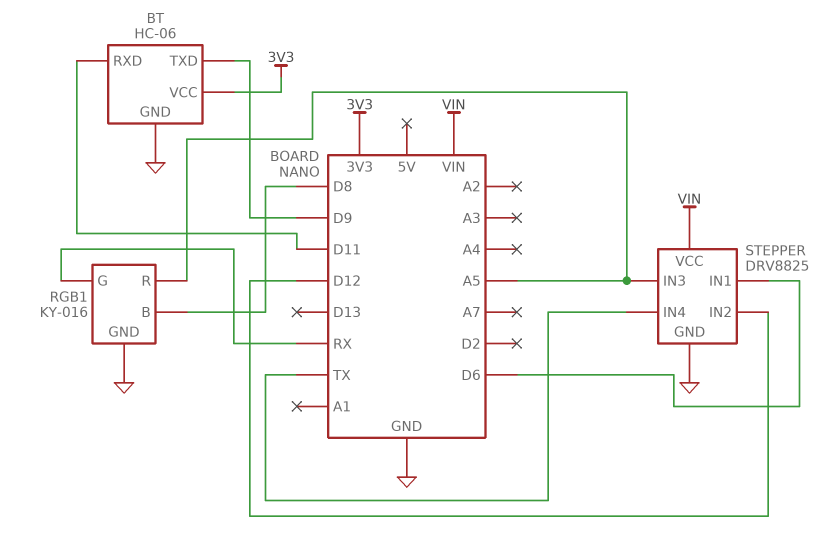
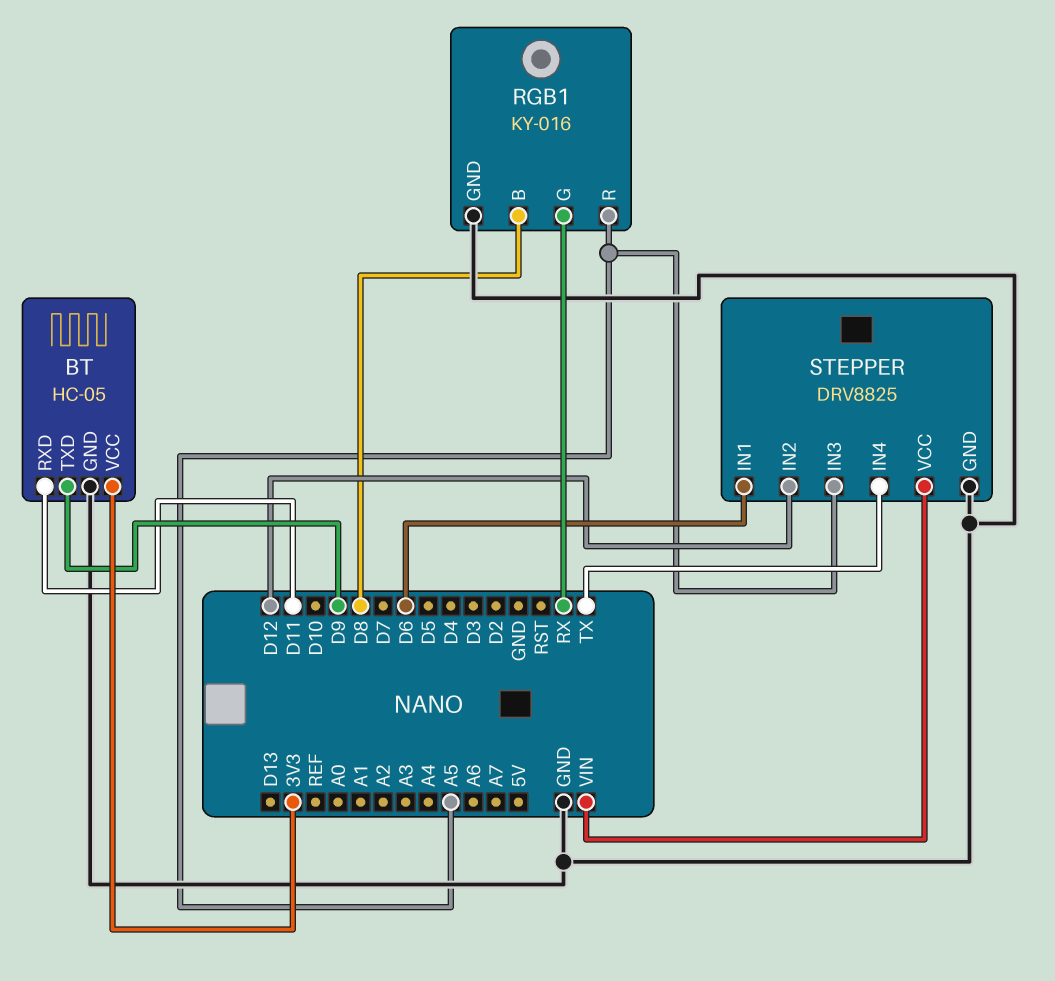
BT: HC-06 -> HC-05

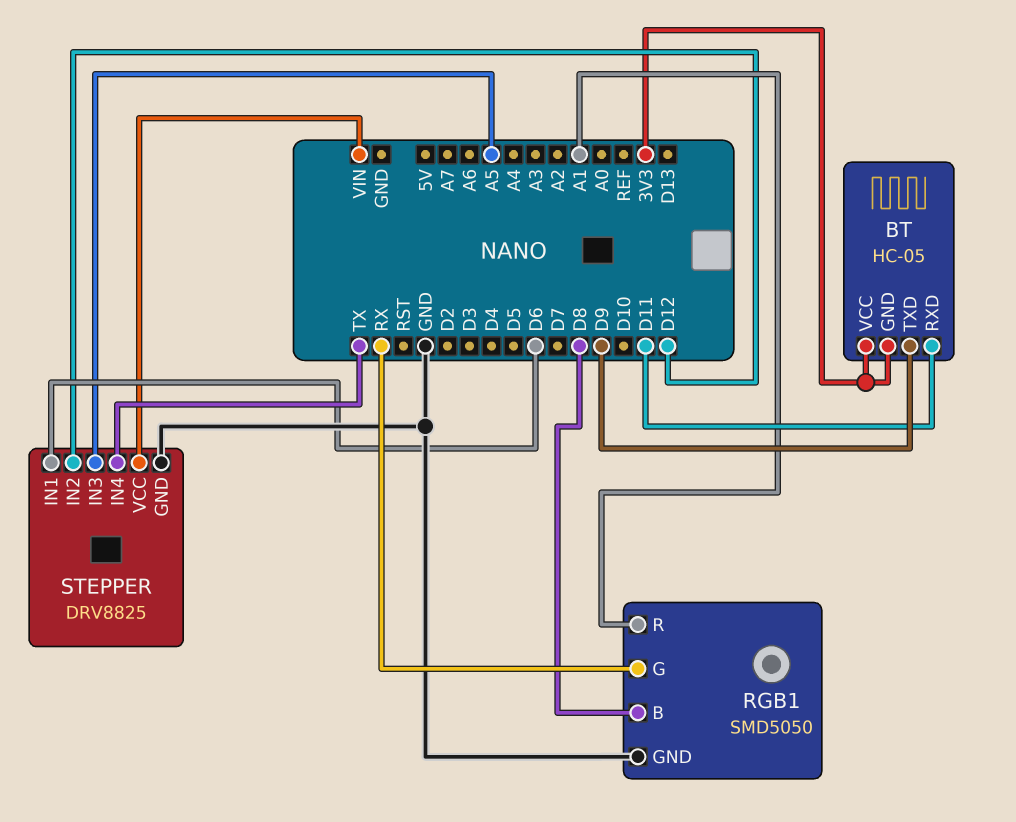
BT pin GND: GND -> 3V3
RGB1: KY-016 -> SMD5050
RGB1 pin R: A5 -> A1

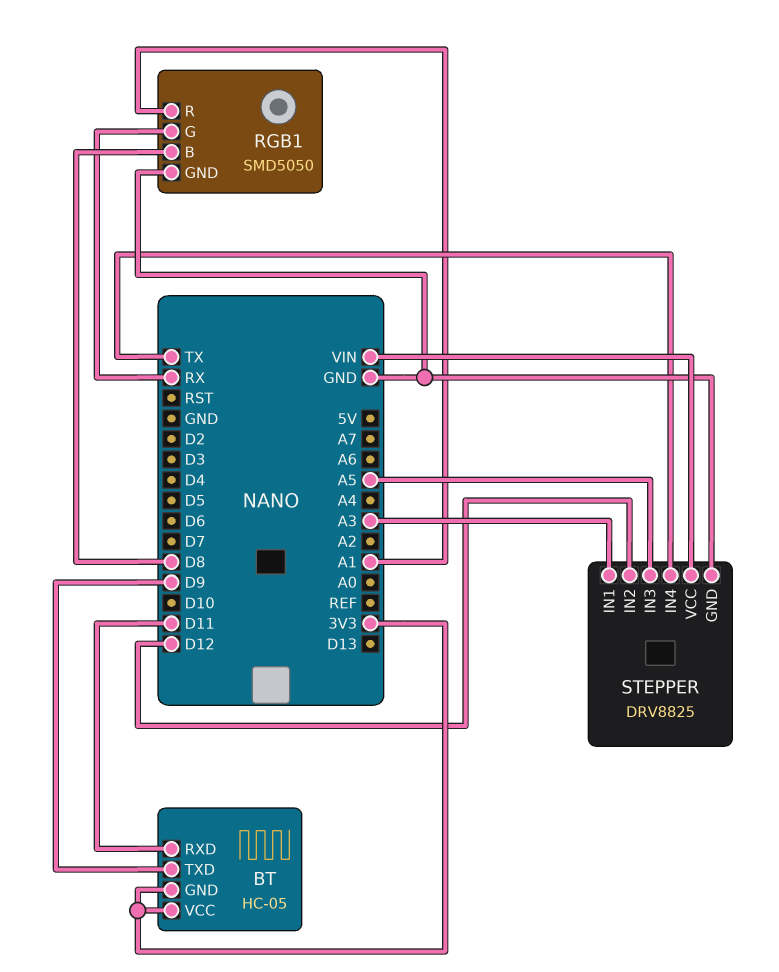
STEPPER pin IN1: D6 -> A3

